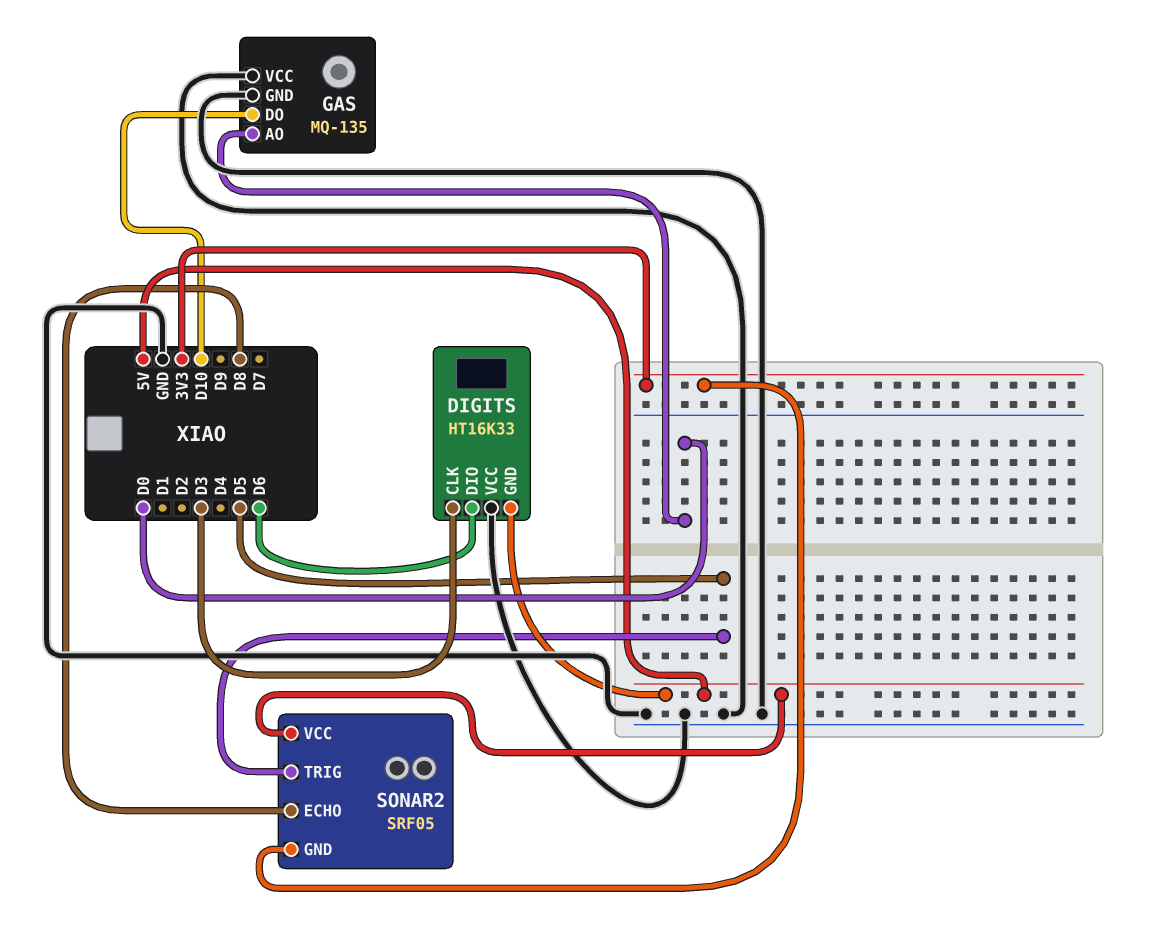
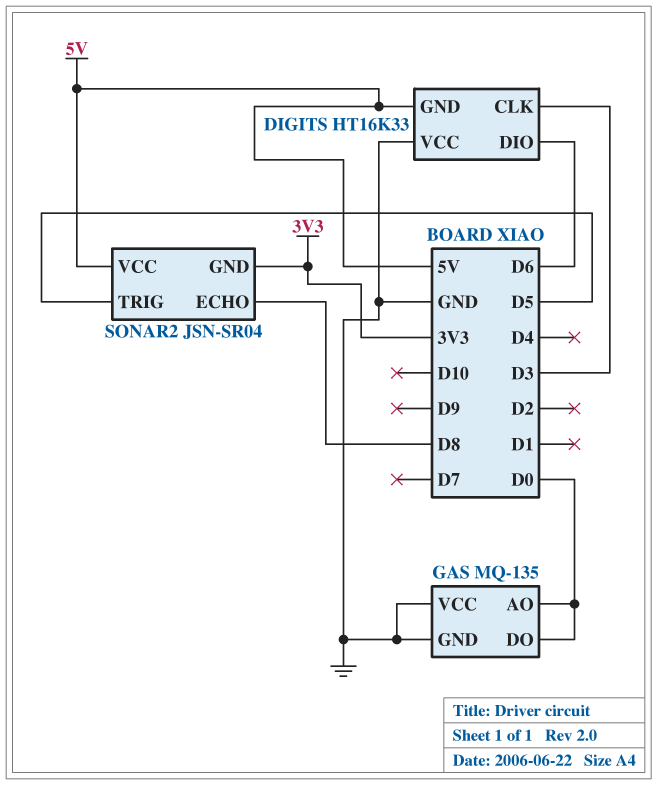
GAS pin DO: D10 -> D0
SONAR2: SRF05 -> JSN-SR04

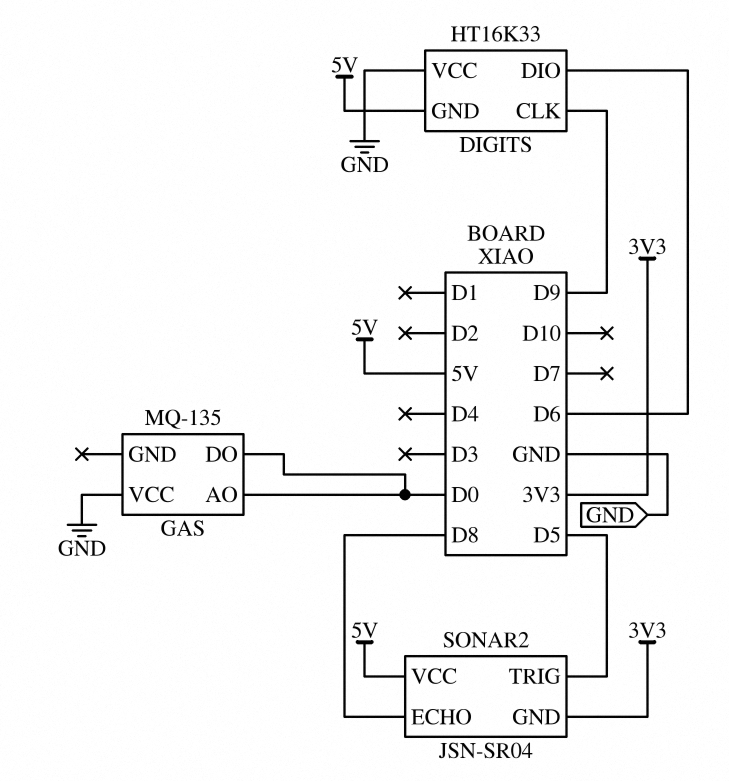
DIGITS pin CLK: D3 -> D9
GAS pin GND: GND -> none

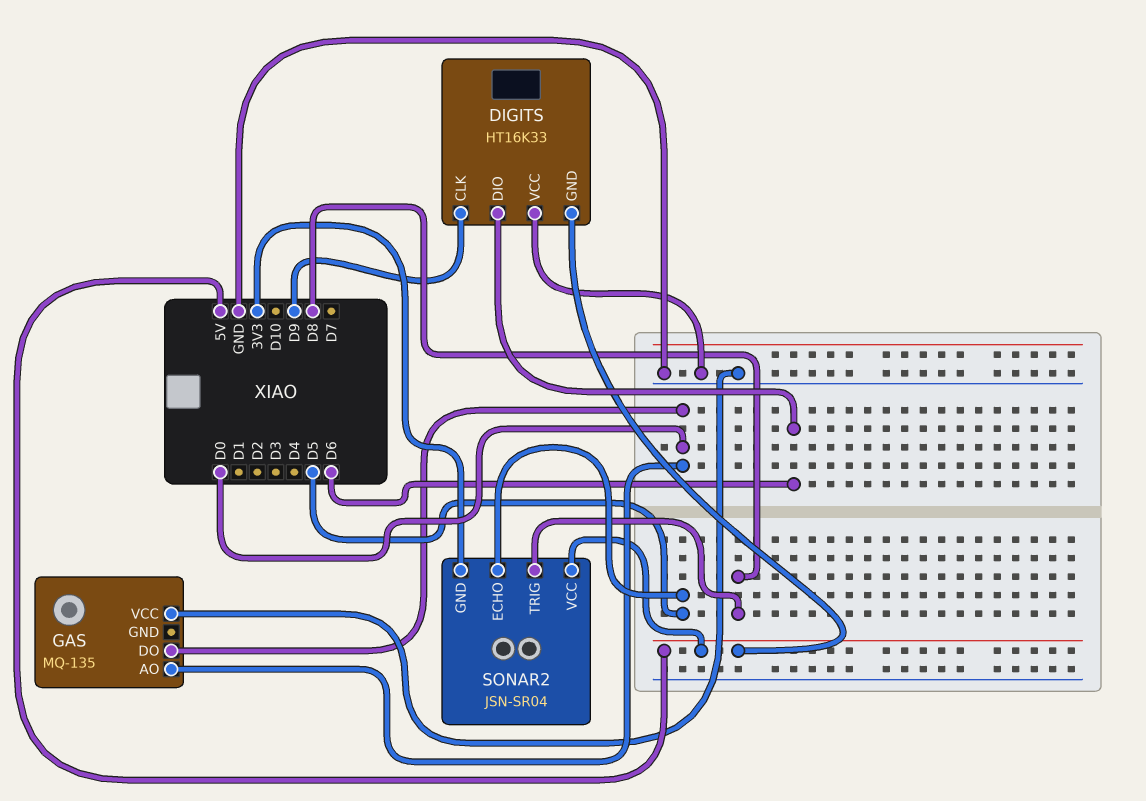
SONAR2 pin ECHO: D8 -> D5
SONAR2 pin TRIG: D5 -> D8

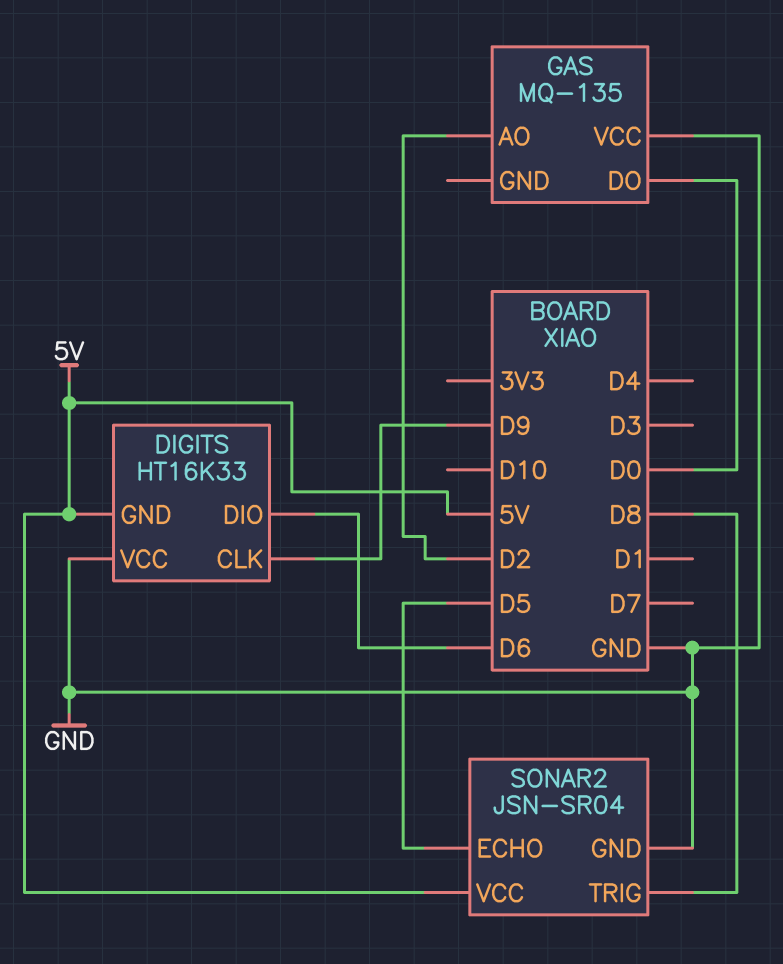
GAS pin AO: D0 -> D2
SONAR2 pin GND: 3V3 -> GND

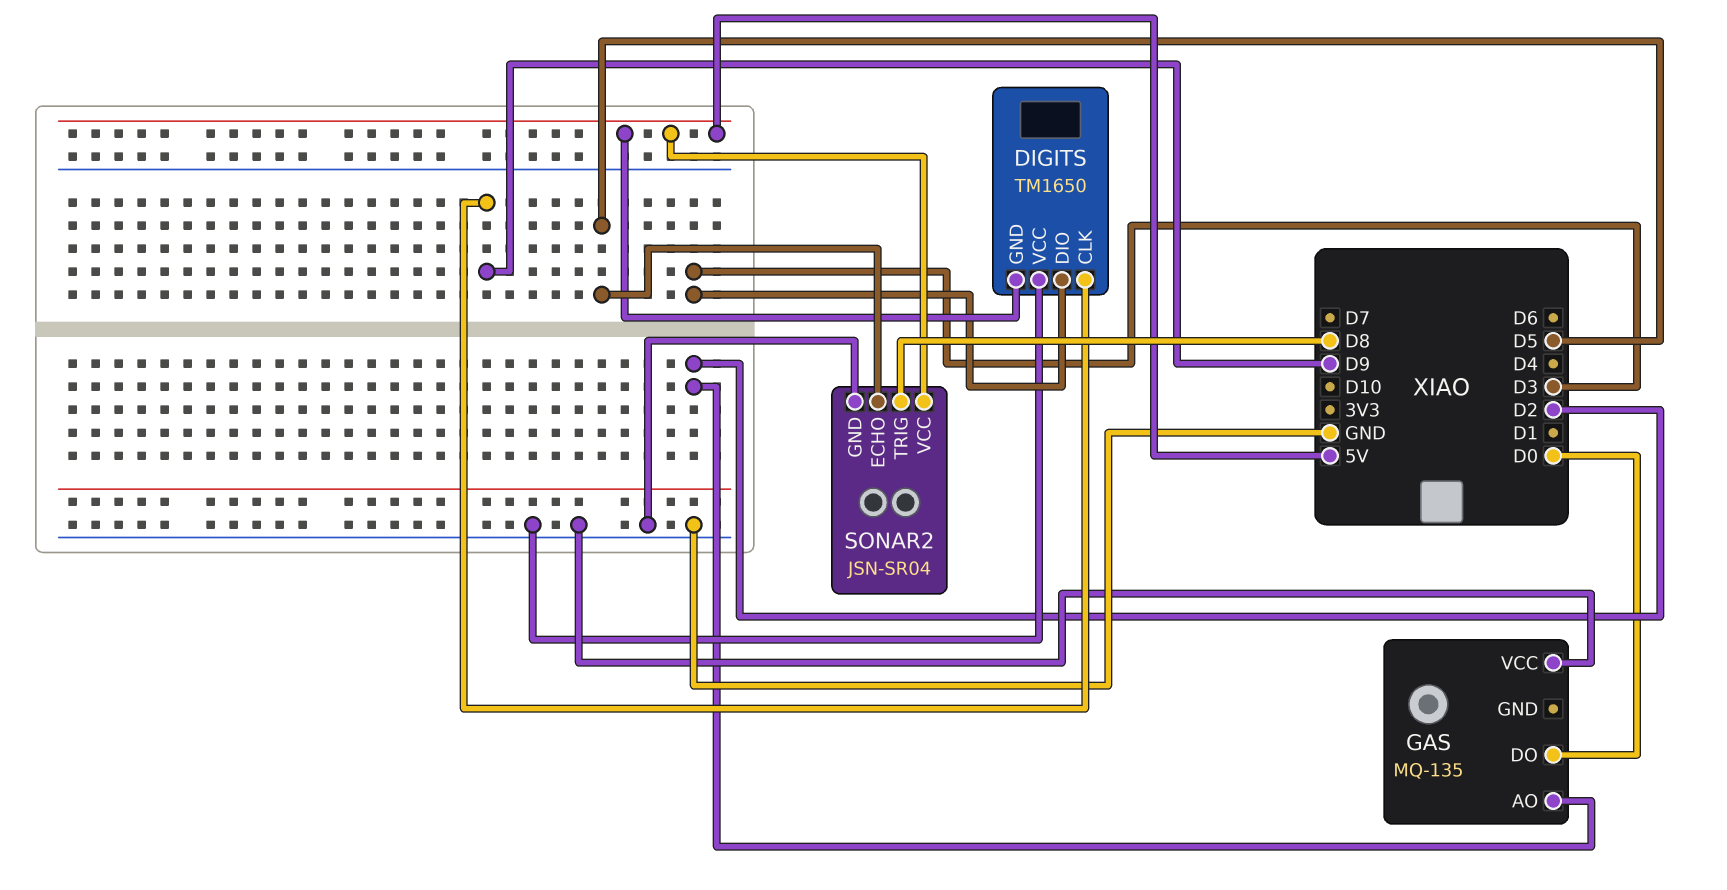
DIGITS: HT16K33 -> TM1650
DIGITS pin DIO: D6 -> D3

